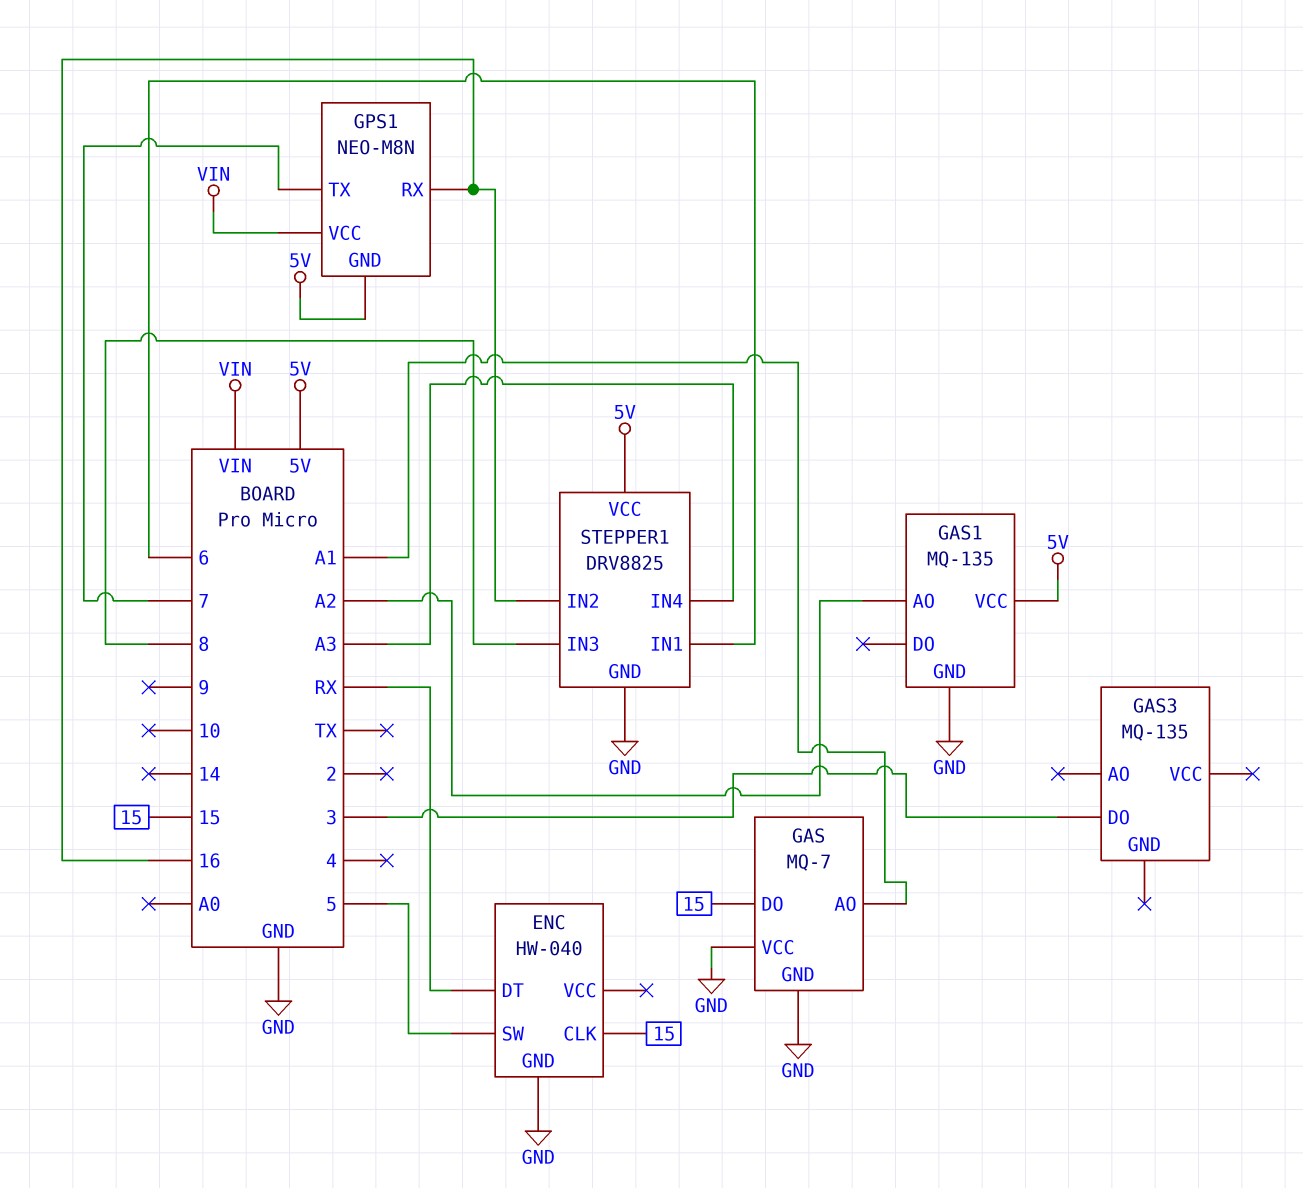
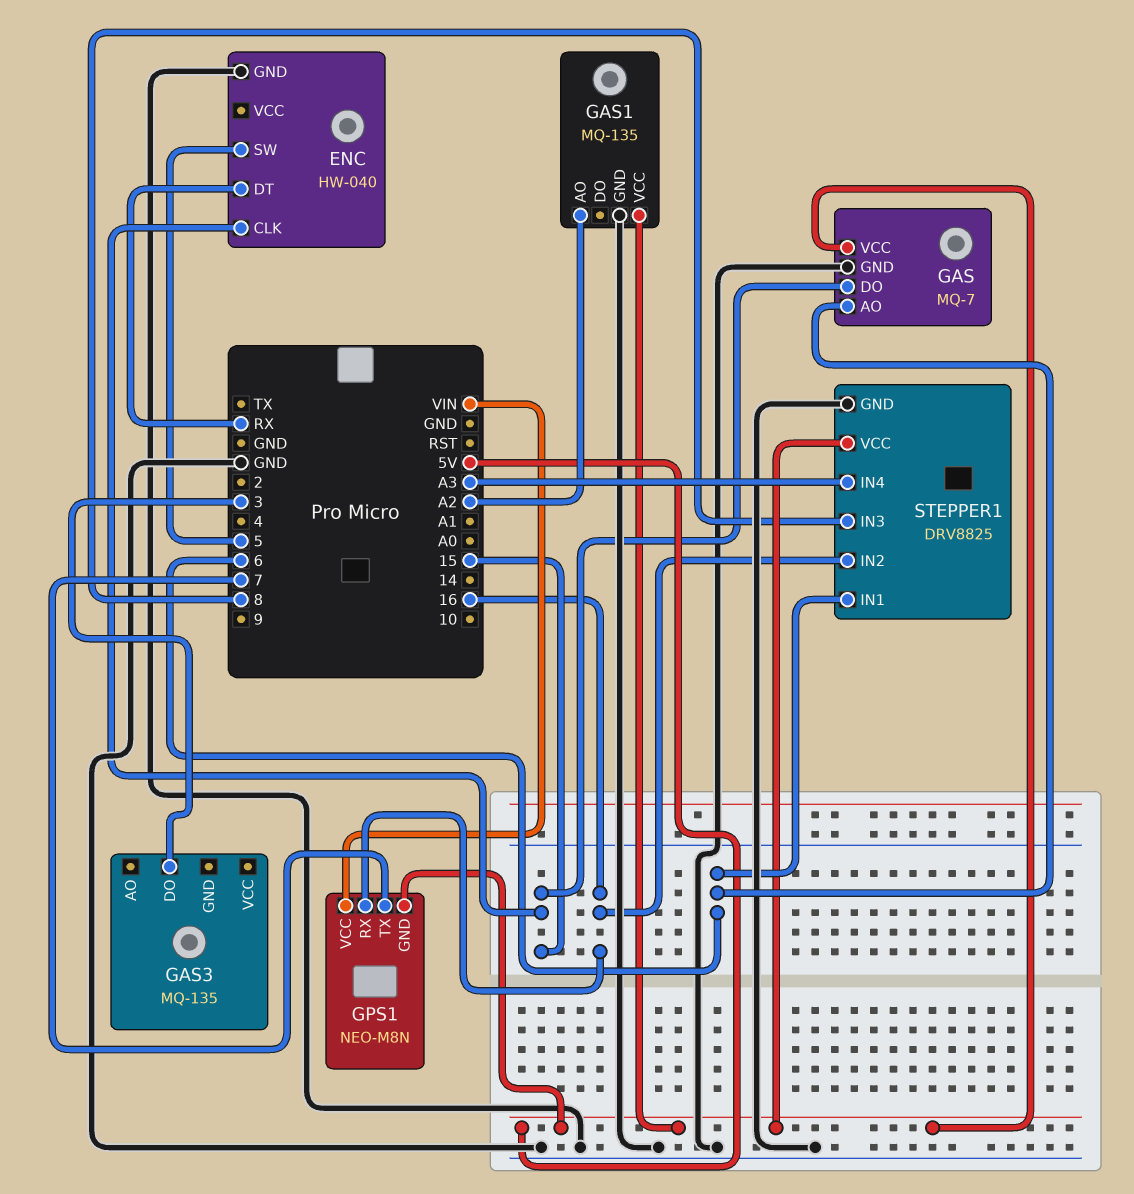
GAS pin AO: A1 -> 6
GAS pin VCC: GND -> 5V

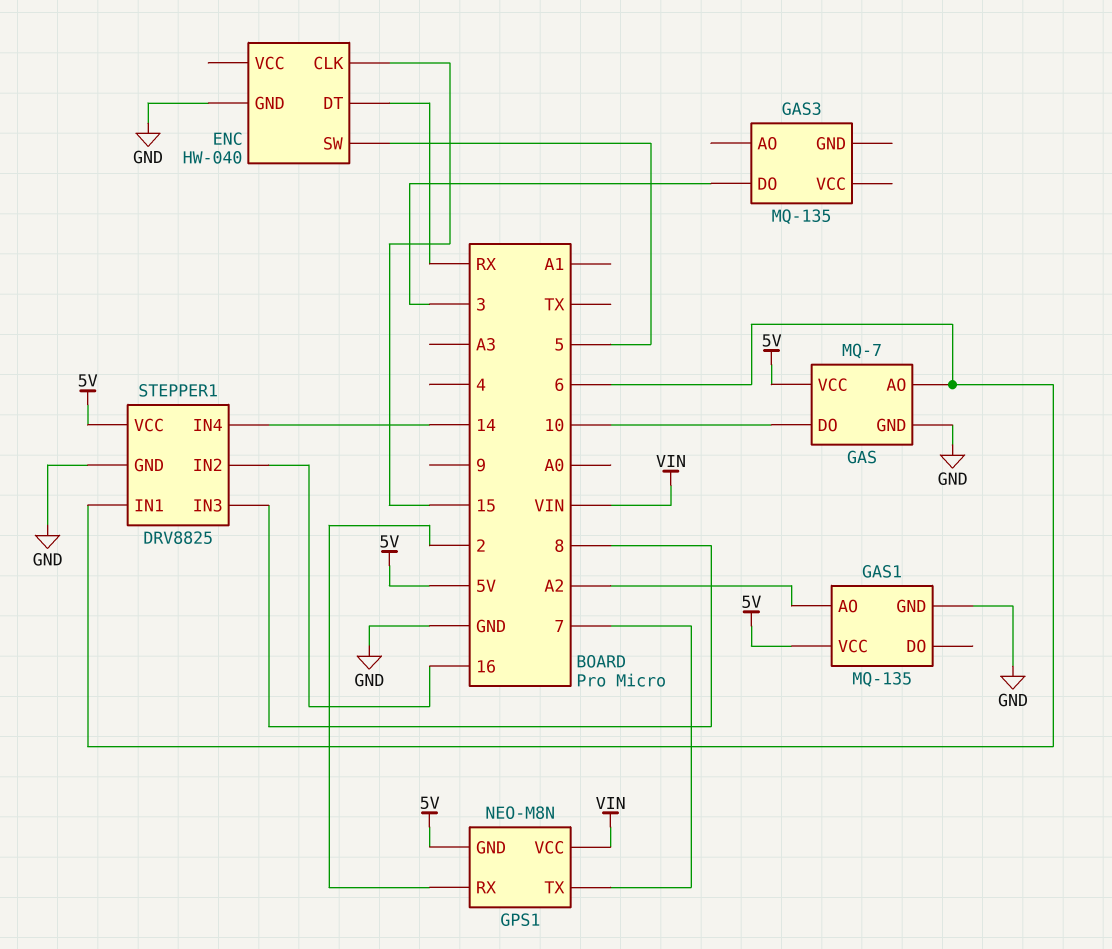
GAS pin DO: 15 -> 10
GPS1 pin RX: 16 -> 2
STEPPER1 pin IN4: A3 -> 14

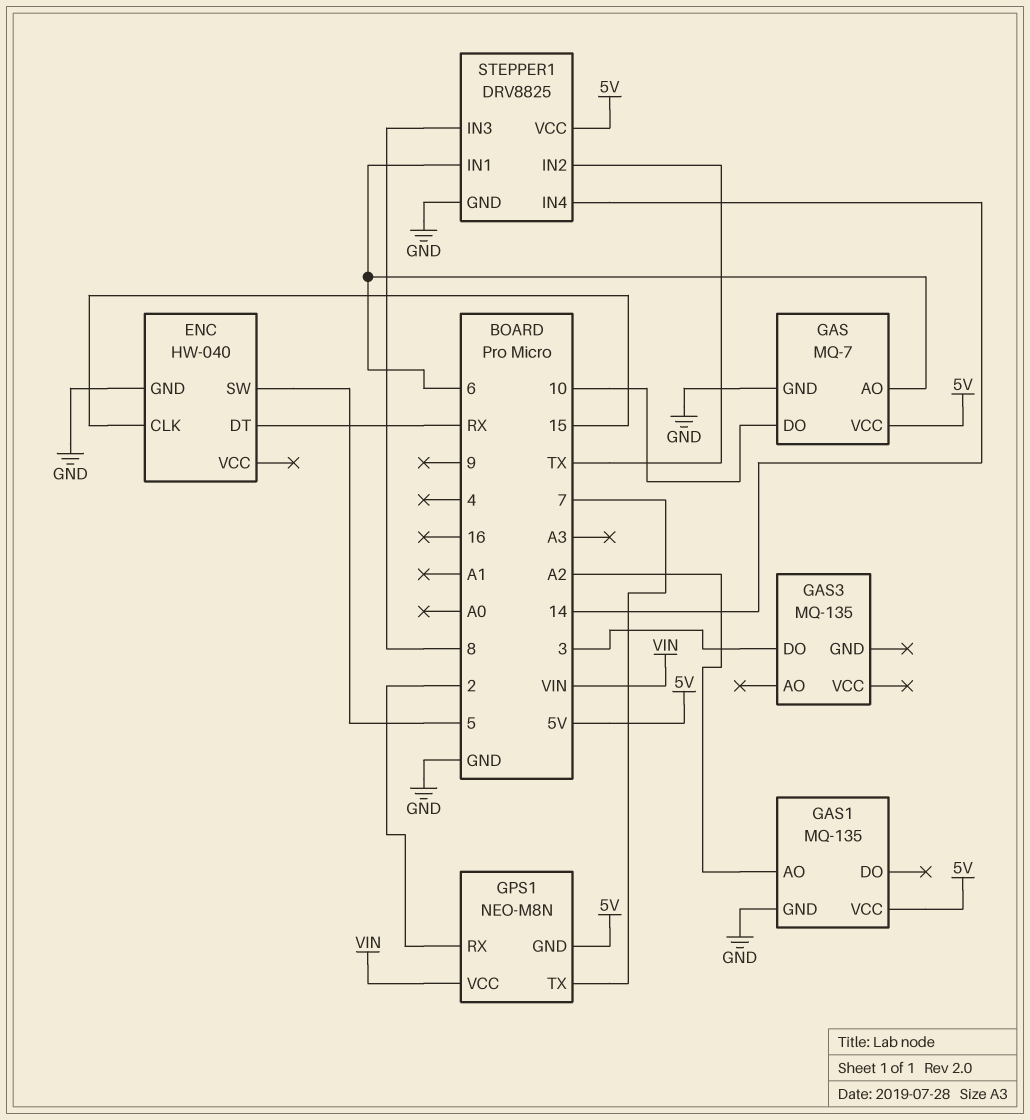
STEPPER1 pin IN2: 16 -> TX

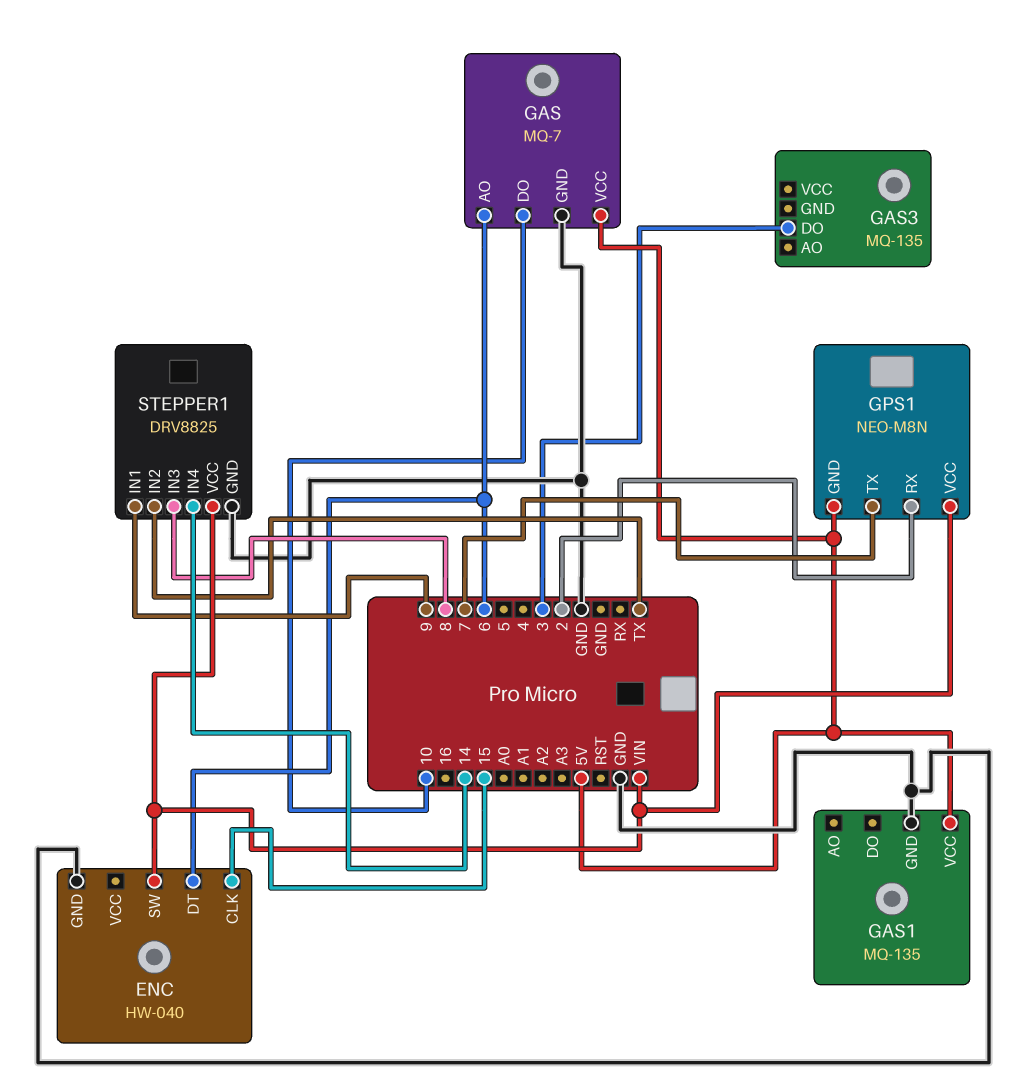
ENC pin DT: RX -> 6
ENC pin SW: 5 -> VIN
GAS1 pin AO: A2 -> none
STEPPER1 pin IN1: 6 -> 9
STEPPER1 pin VCC: 5V -> VIN

